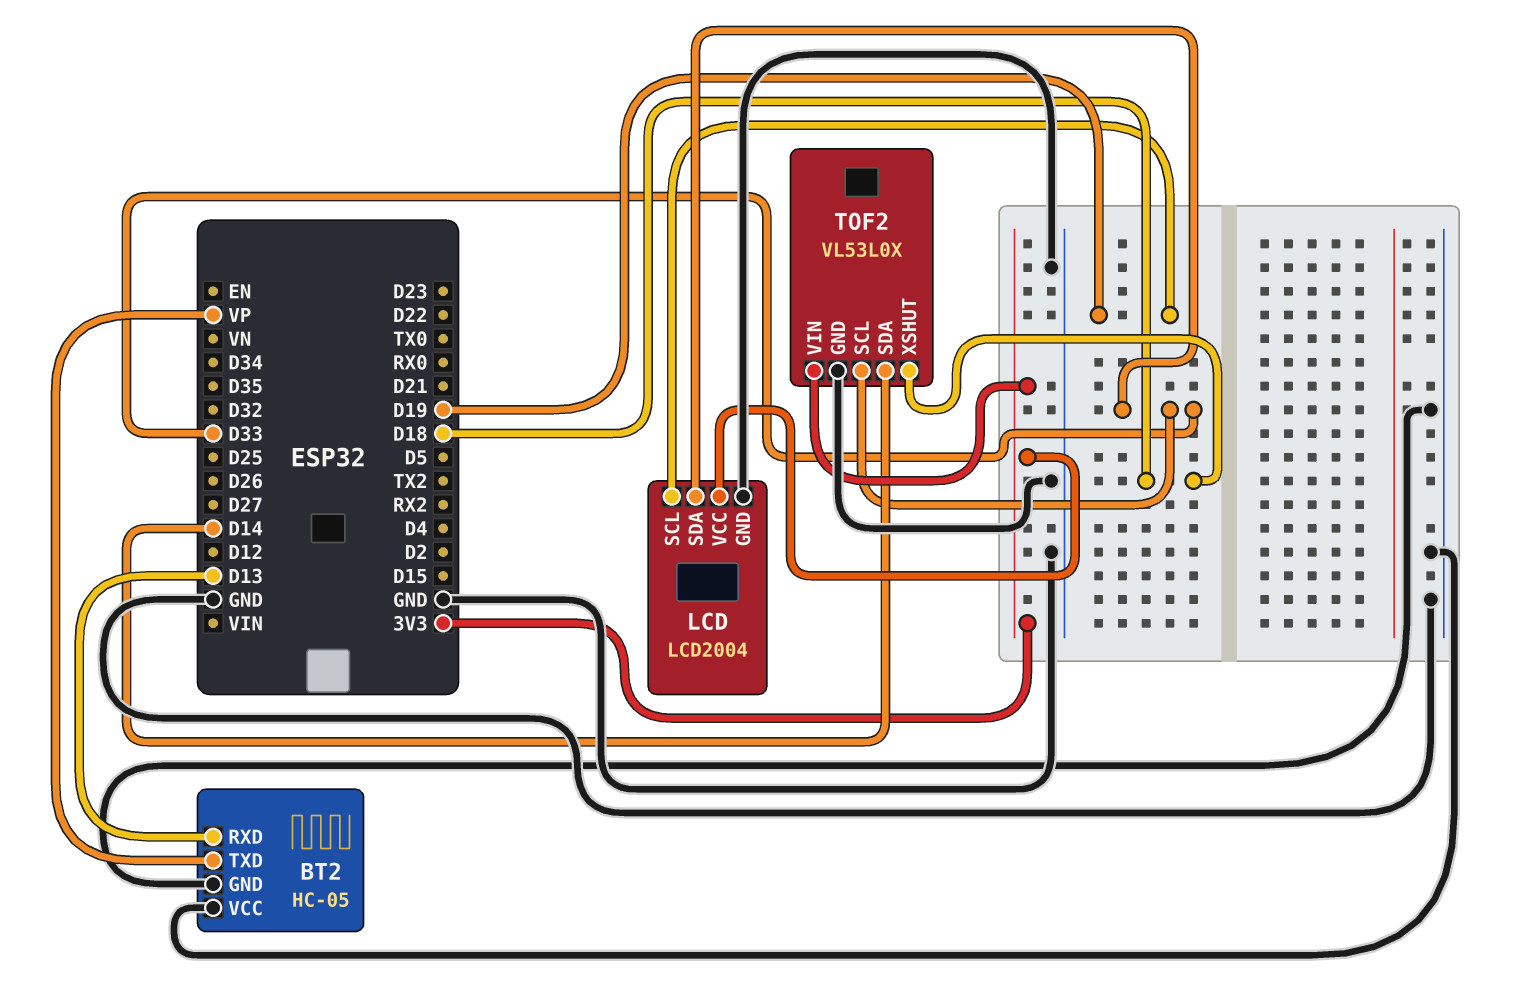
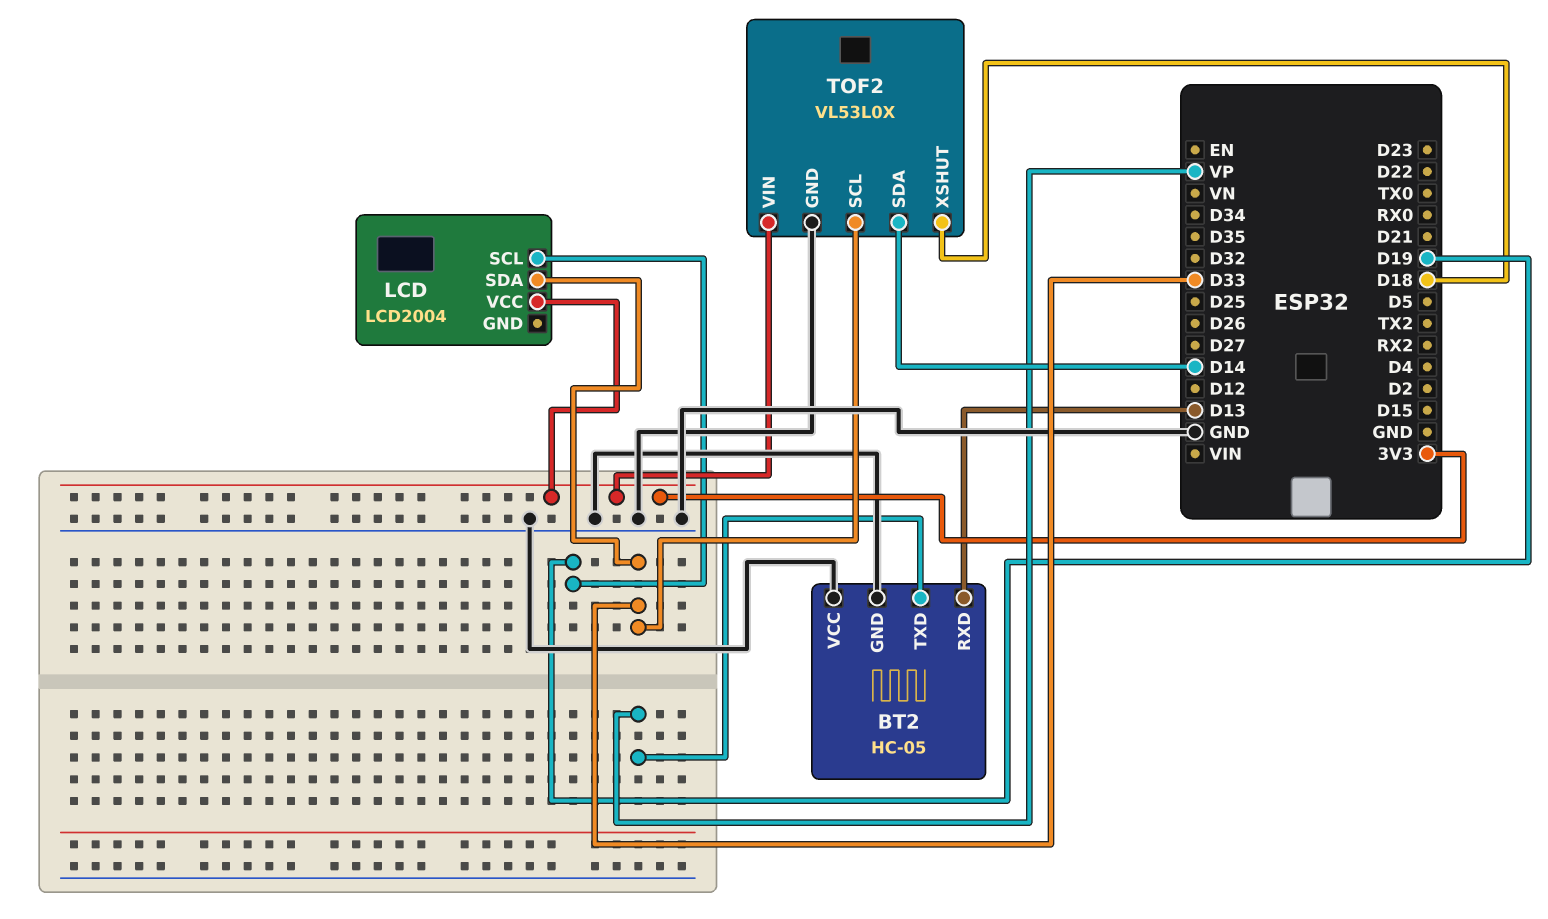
LCD pin GND: GND -> none

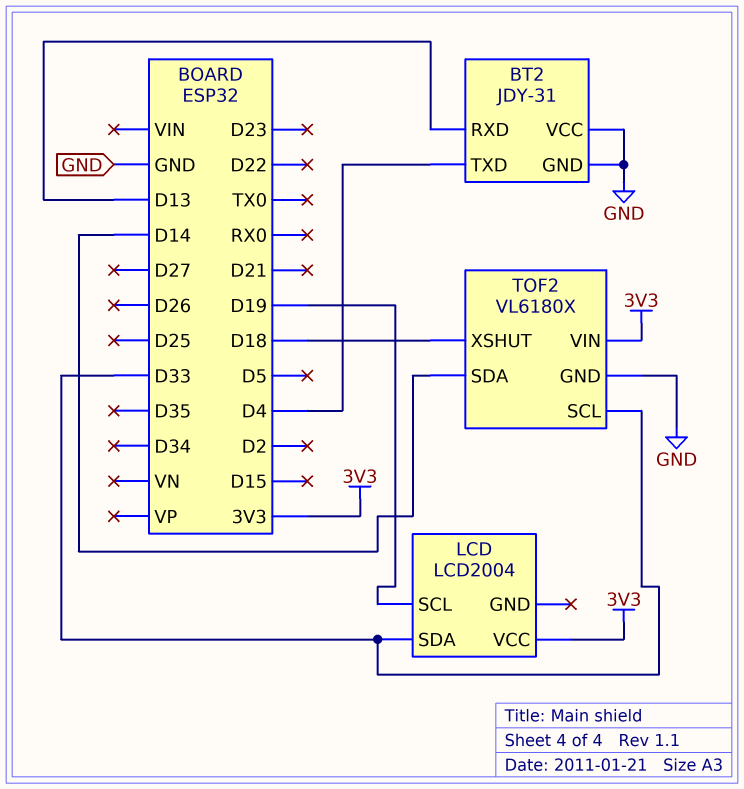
BT2: HC-05 -> JDY-31
BT2 pin TXD: VP -> D4
TOF2: VL53L0X -> VL6180X

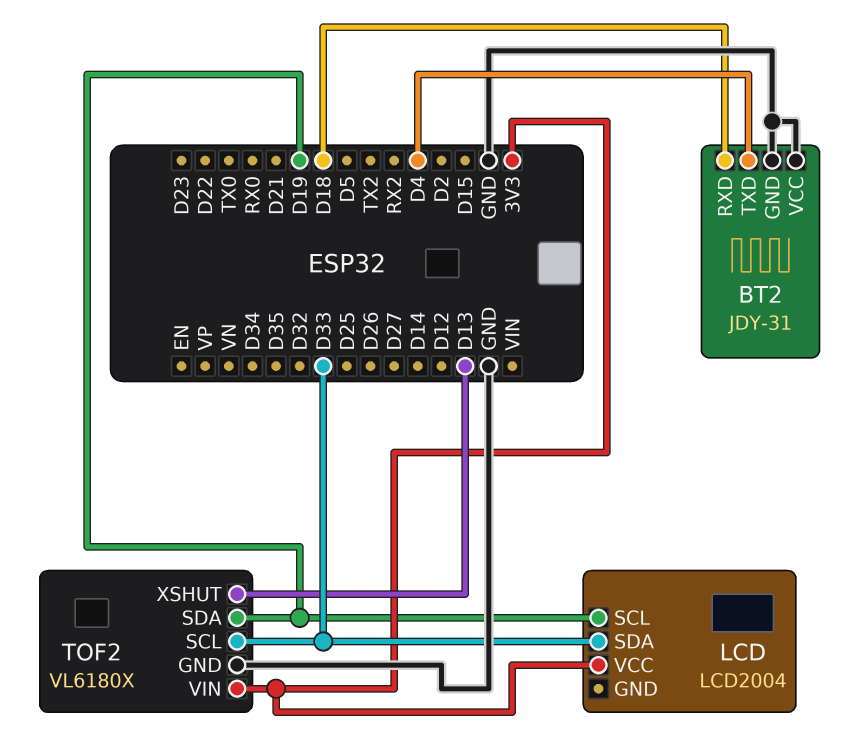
BT2 pin RXD: D13 -> D18
TOF2 pin SDA: D14 -> D19
TOF2 pin XSHUT: D18 -> D13

